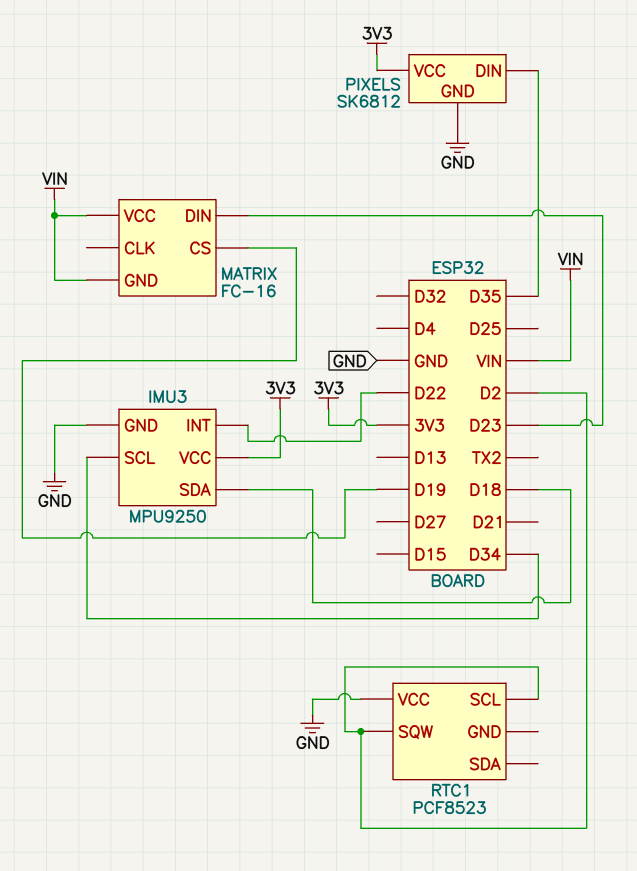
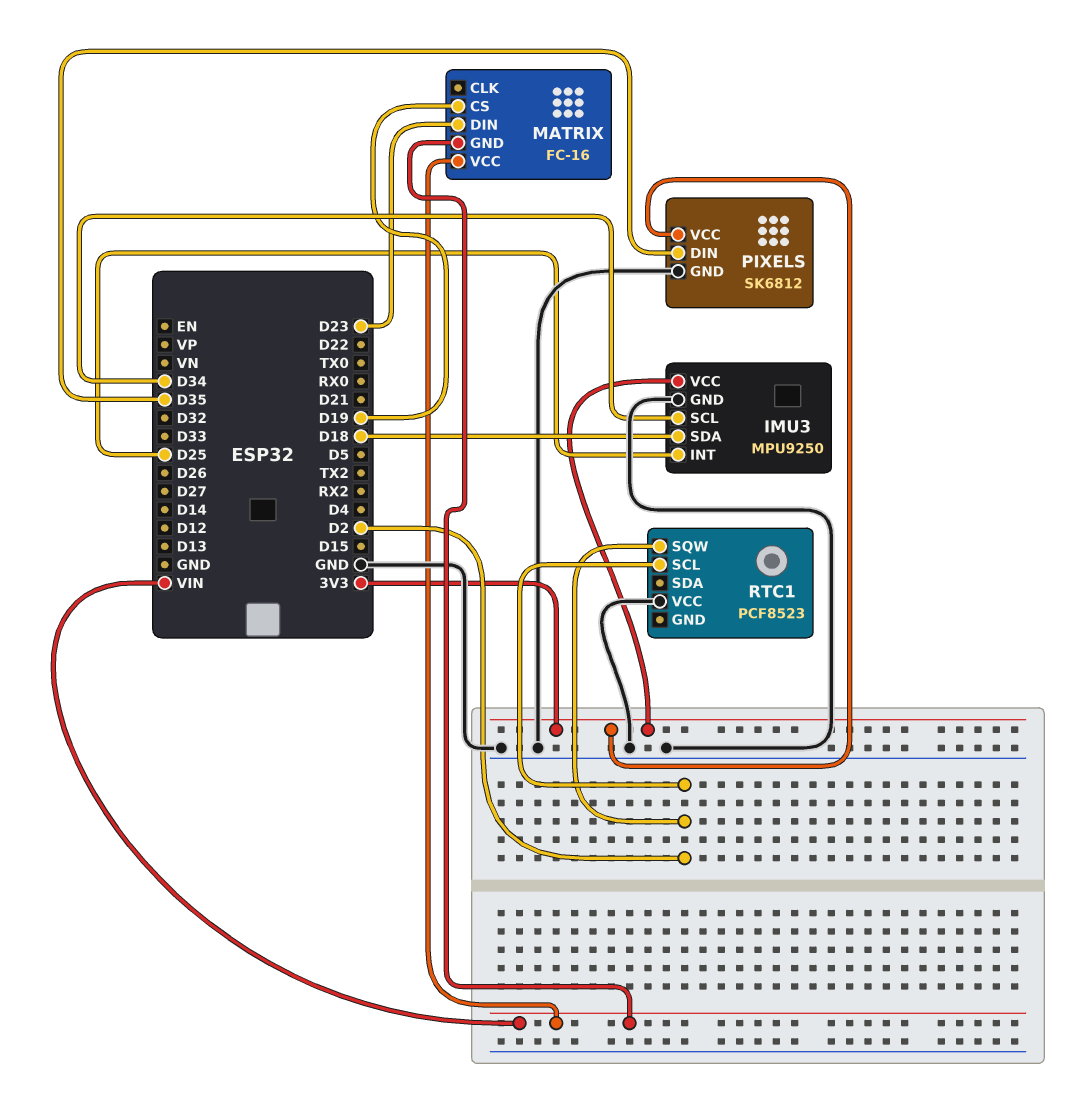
IMU3 pin INT: D22 -> D25

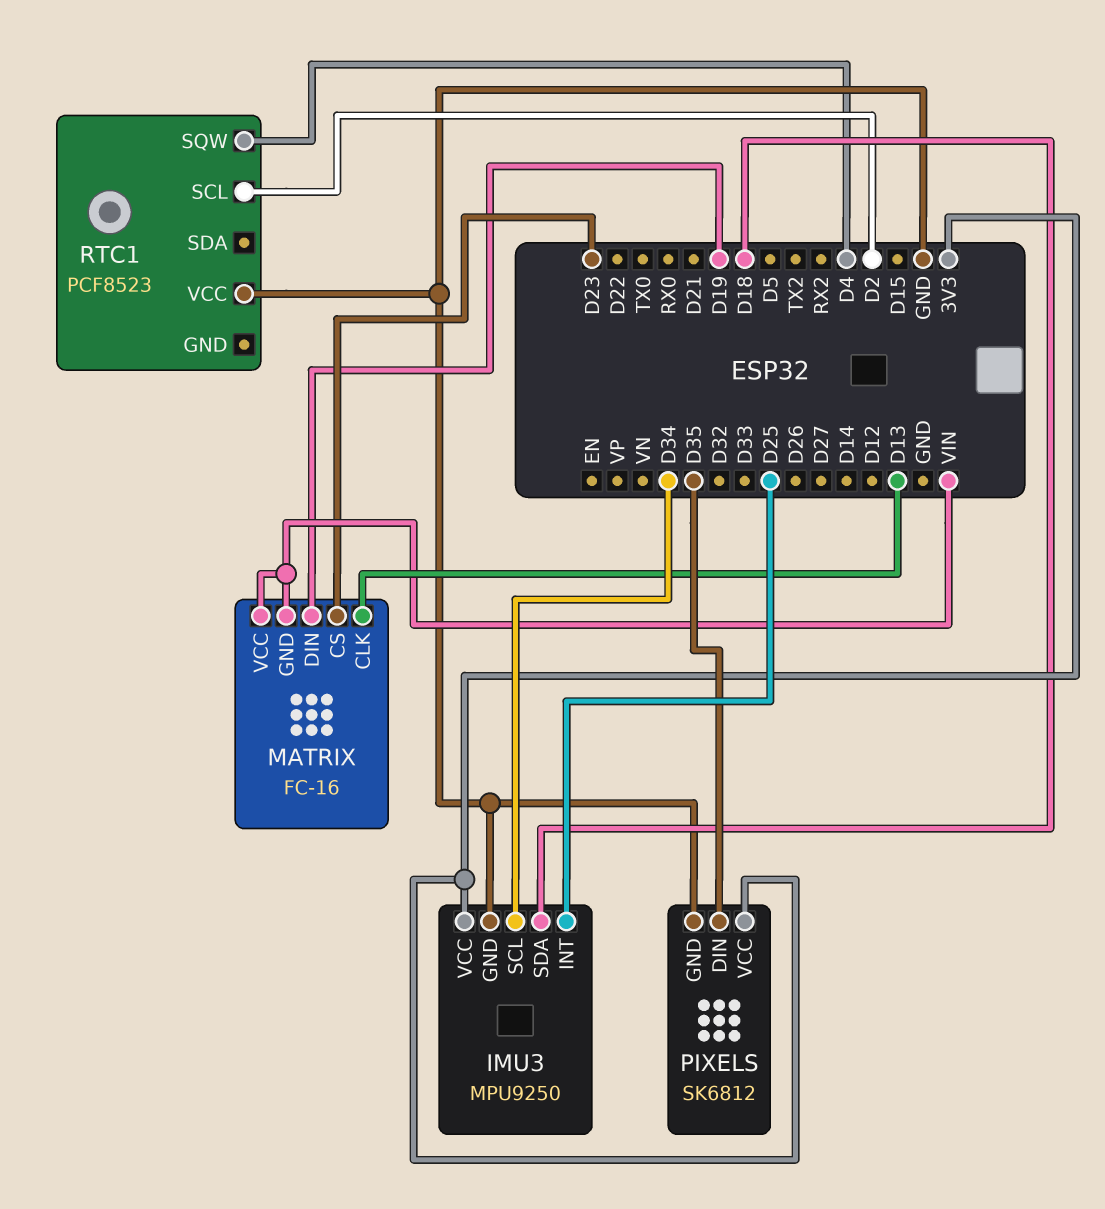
MATRIX pin CLK: none -> D13
MATRIX pin CS: D19 -> D23
MATRIX pin DIN: D23 -> D19
RTC1 pin SQW: D2 -> D4

